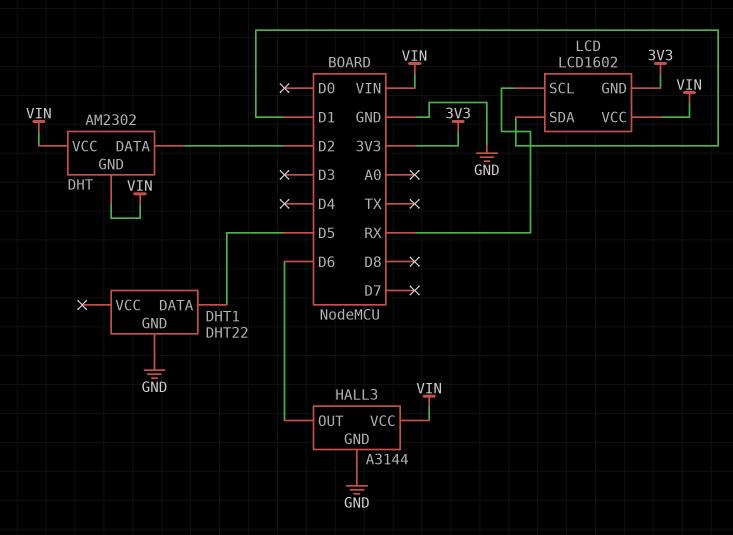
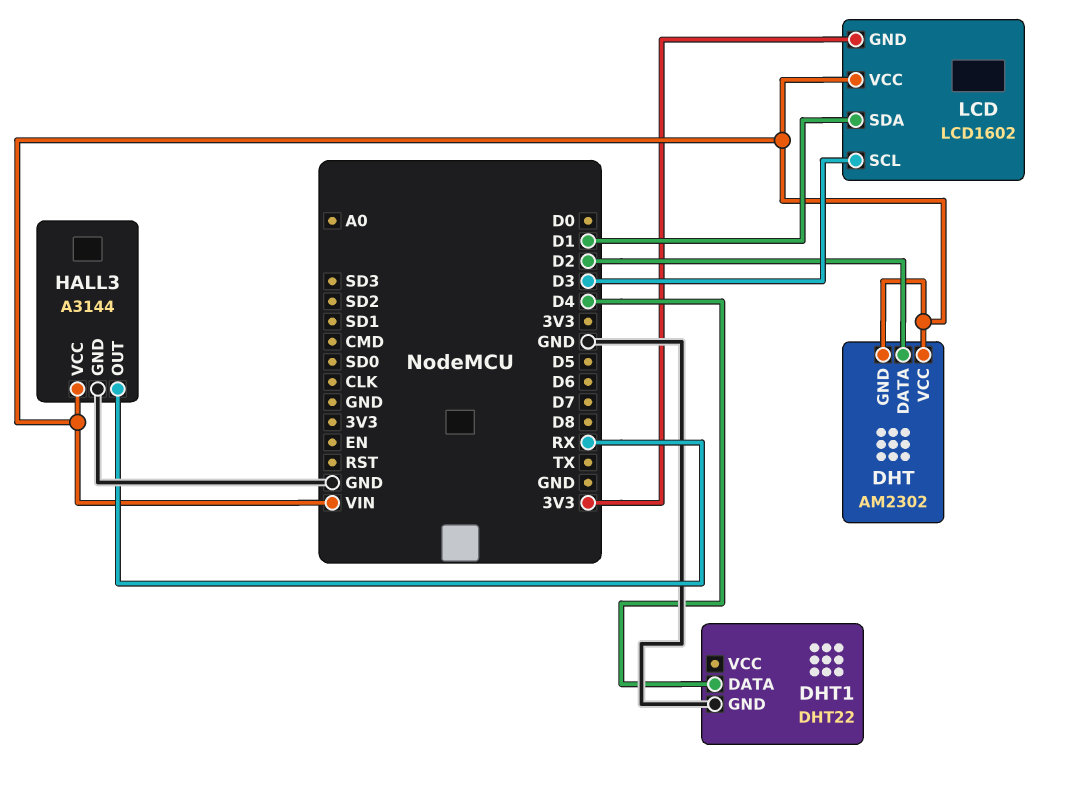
DHT1 pin DATA: D5 -> D4
HALL3 pin OUT: D6 -> RX
LCD pin SCL: RX -> D3

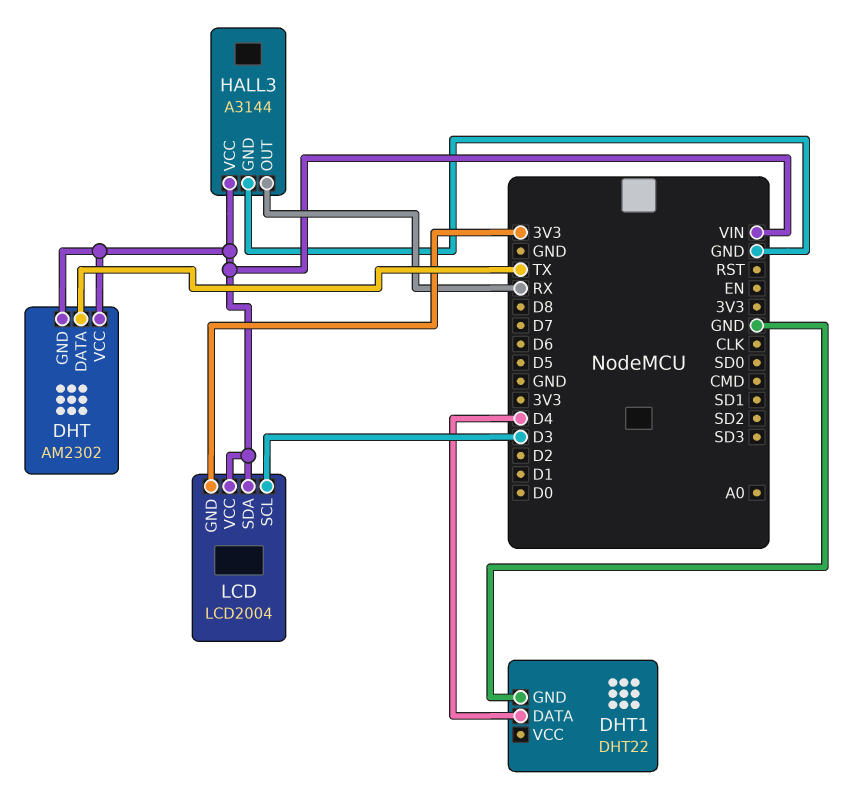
DHT pin DATA: D2 -> TX
LCD: LCD1602 -> LCD2004
LCD pin SDA: D1 -> VIN

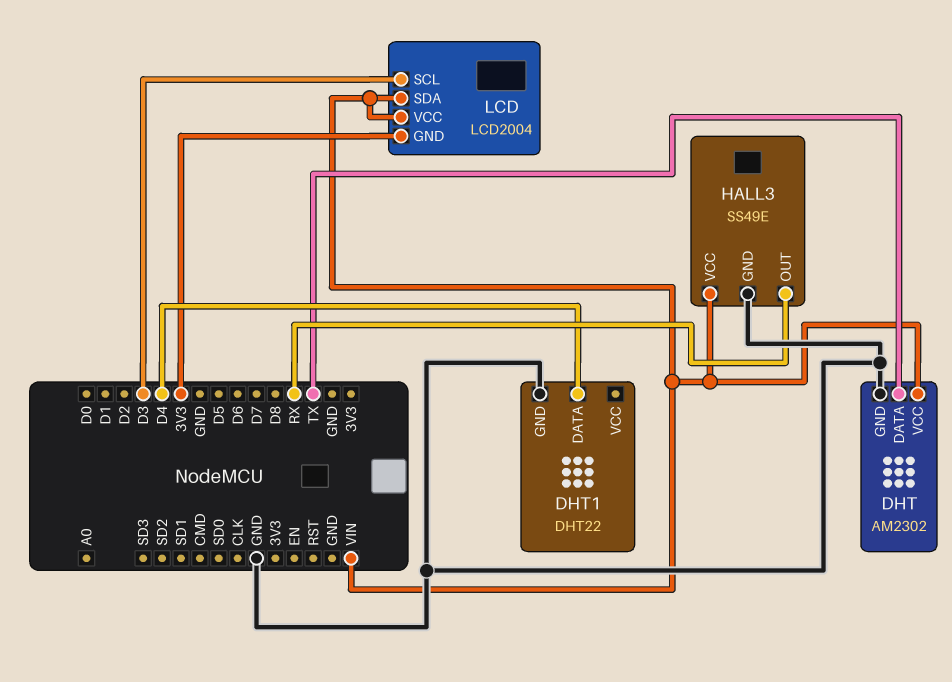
DHT pin GND: VIN -> GND
HALL3: A3144 -> SS49E

